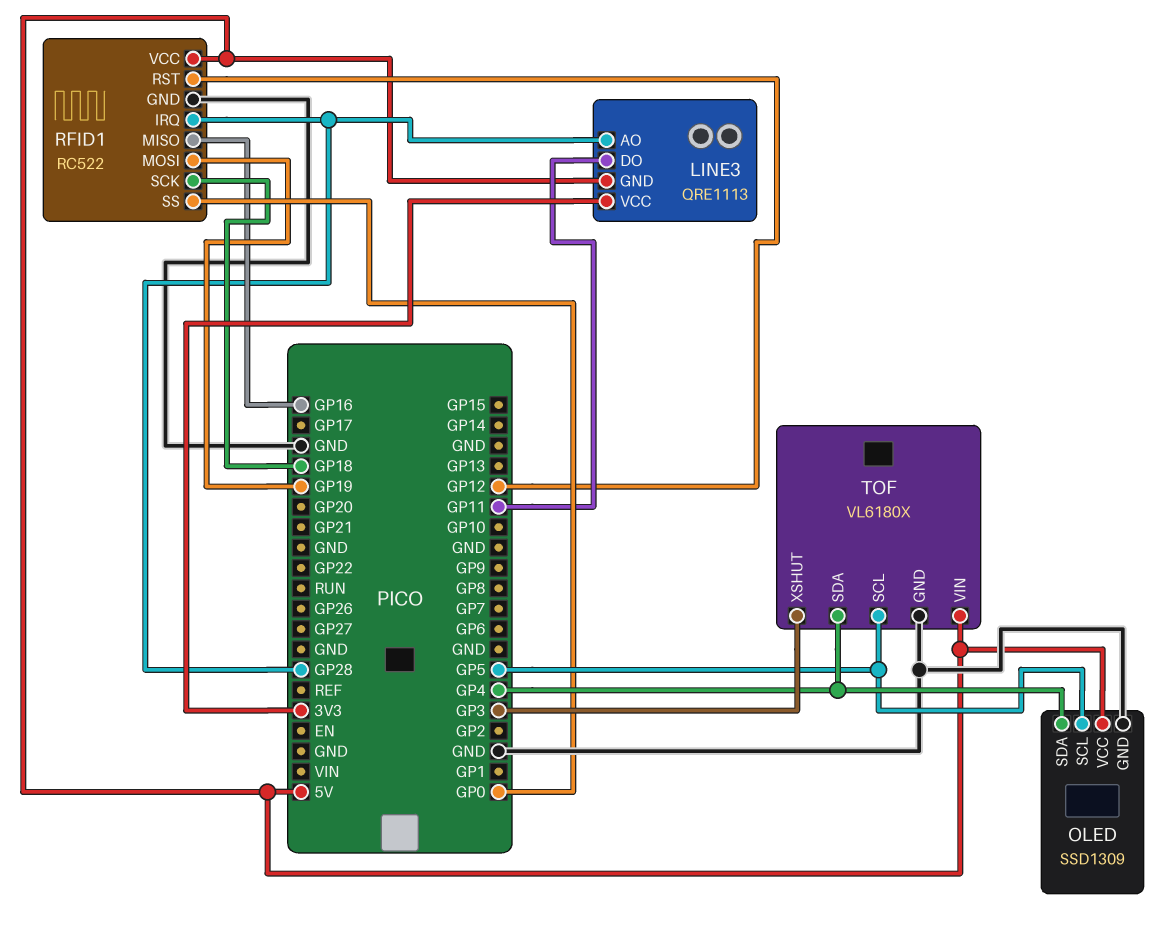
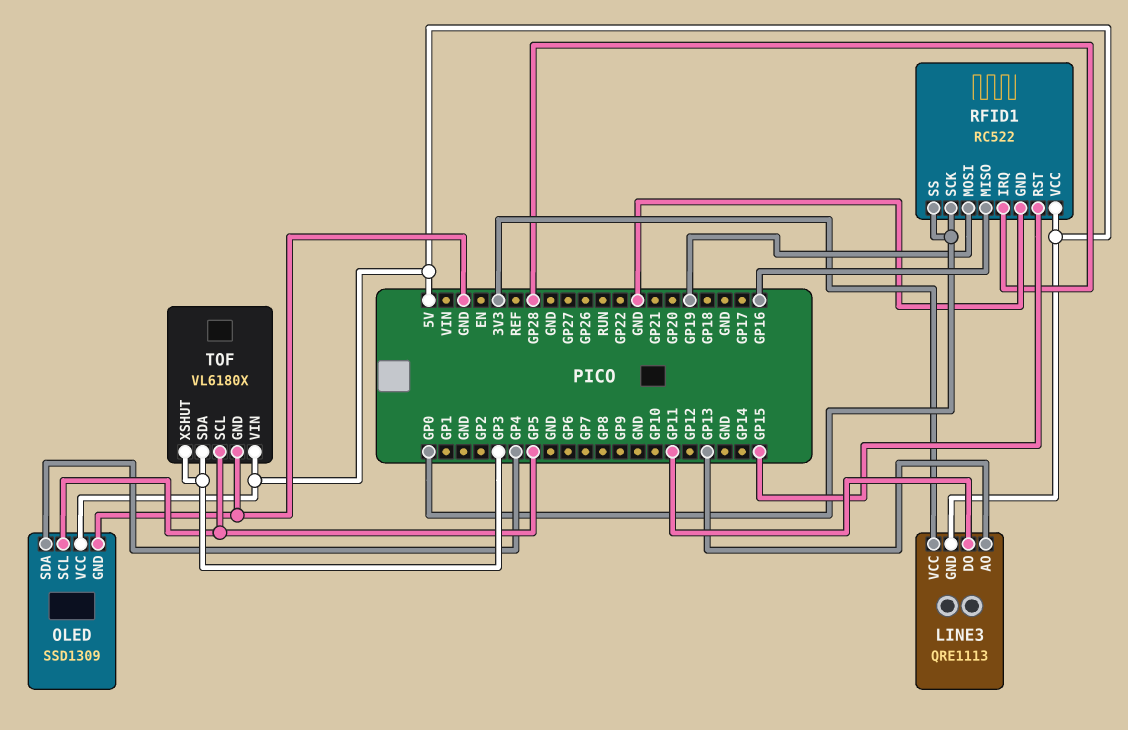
LINE3 pin AO: GP28 -> GP13
RFID1 pin RST: GP12 -> GP15
RFID1 pin SCK: GP18 -> GP0
TOF pin SDA: GP4 -> GP3

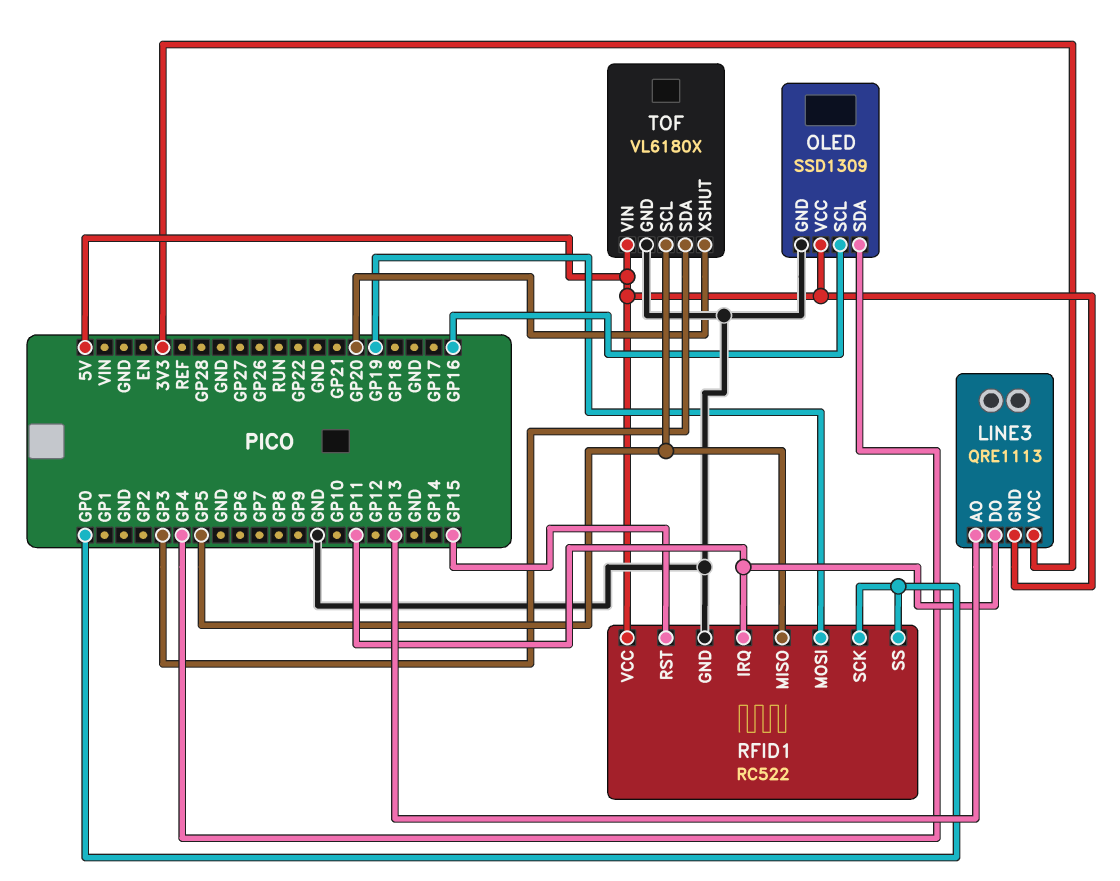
OLED pin SCL: GP5 -> GP16
RFID1 pin IRQ: GP28 -> GP11
RFID1 pin MISO: GP16 -> GP5
TOF pin XSHUT: GP3 -> GP20

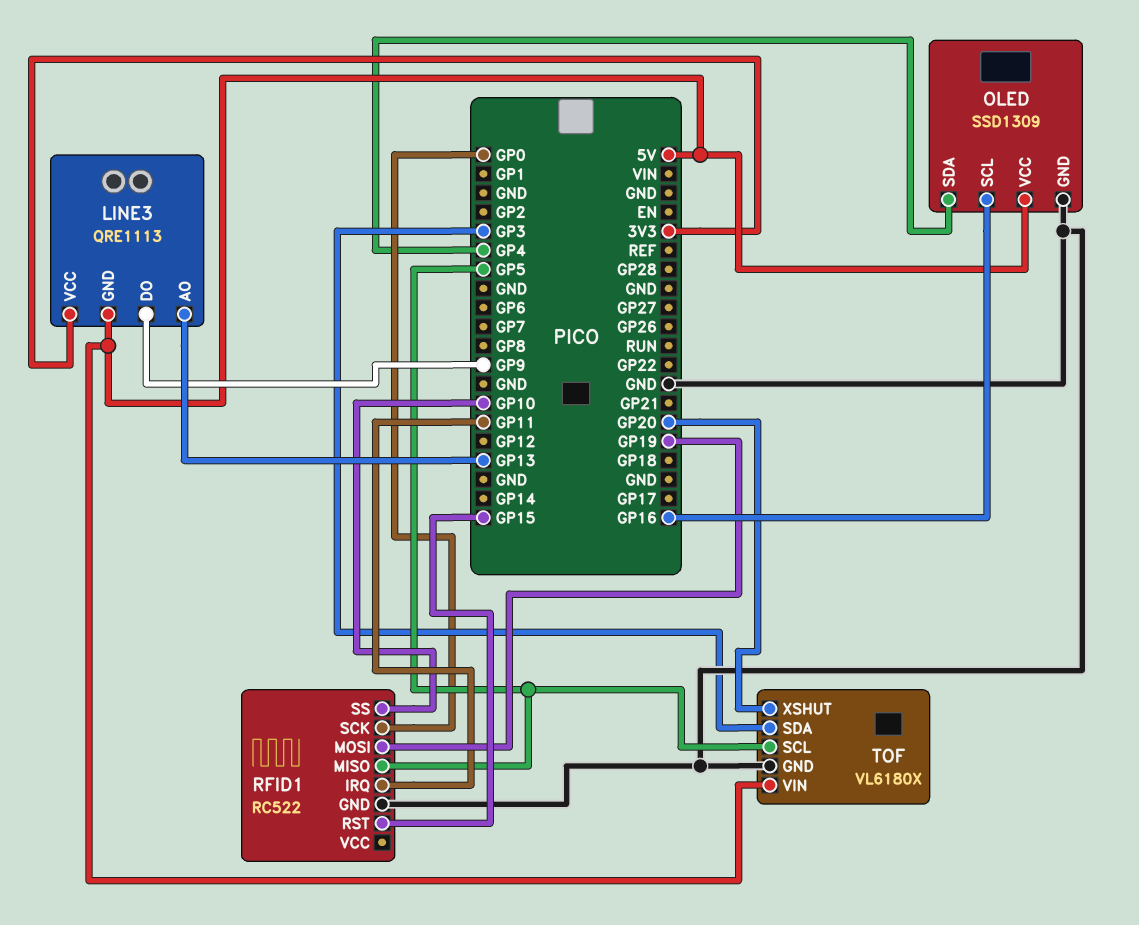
LINE3 pin DO: GP11 -> GP9
RFID1 pin SS: GP0 -> GP10
RFID1 pin VCC: 5V -> none

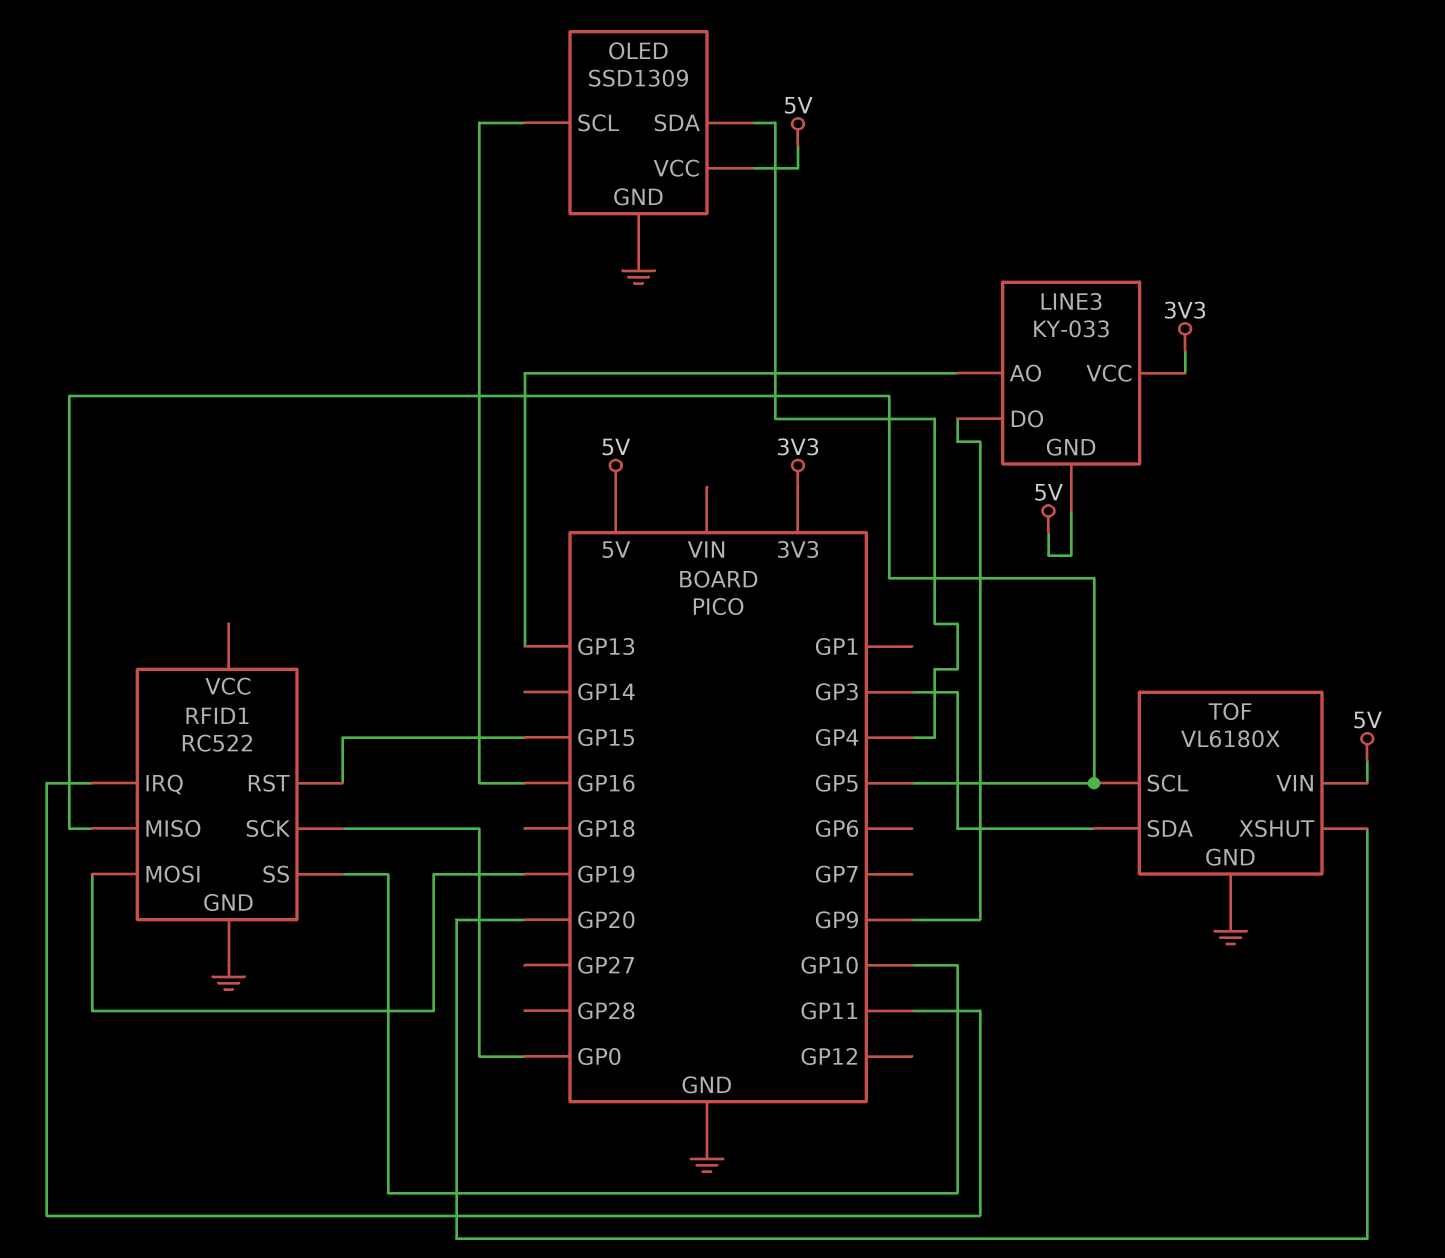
LINE3: QRE1113 -> KY-033

